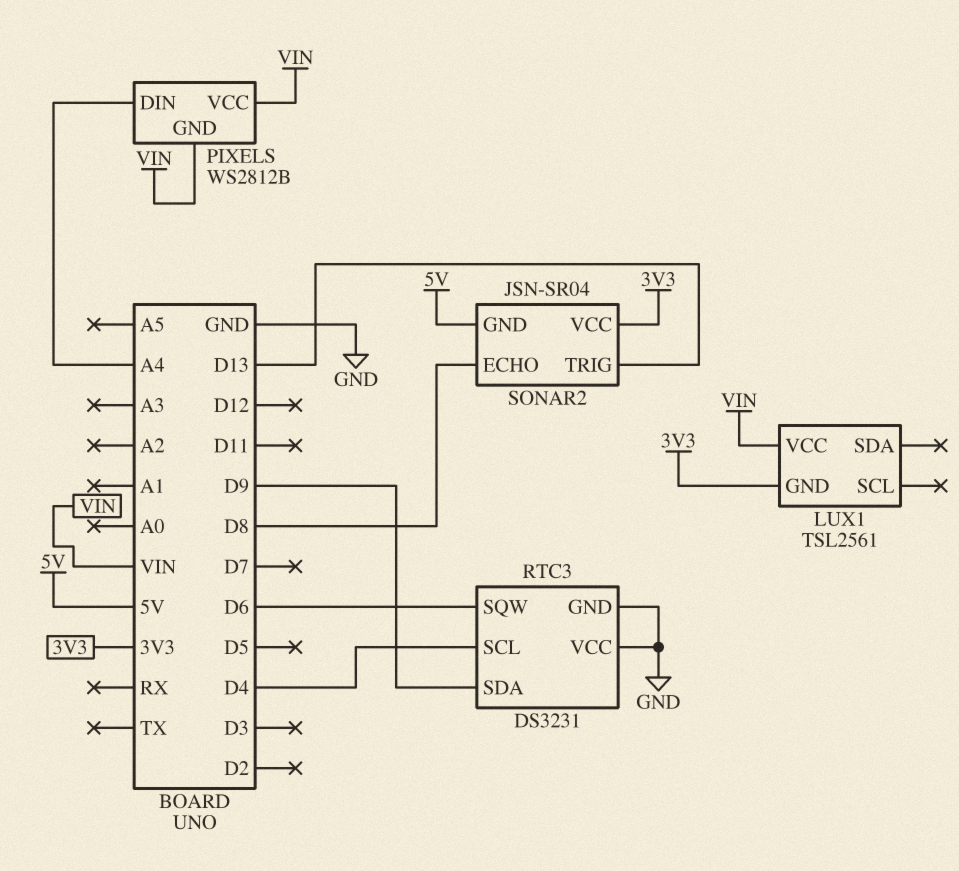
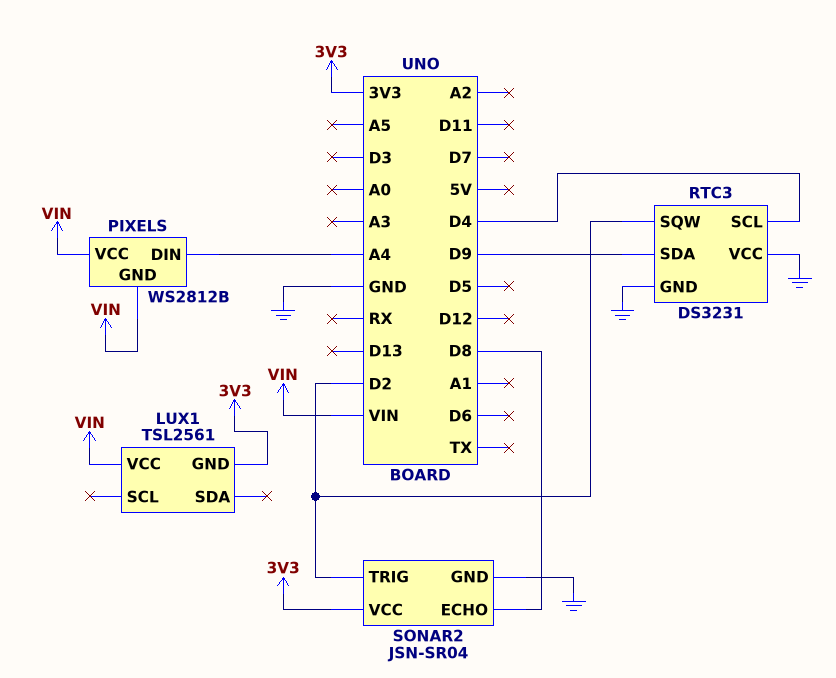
RTC3 pin SQW: D6 -> D2
SONAR2 pin GND: 5V -> GND
SONAR2 pin TRIG: D13 -> D2

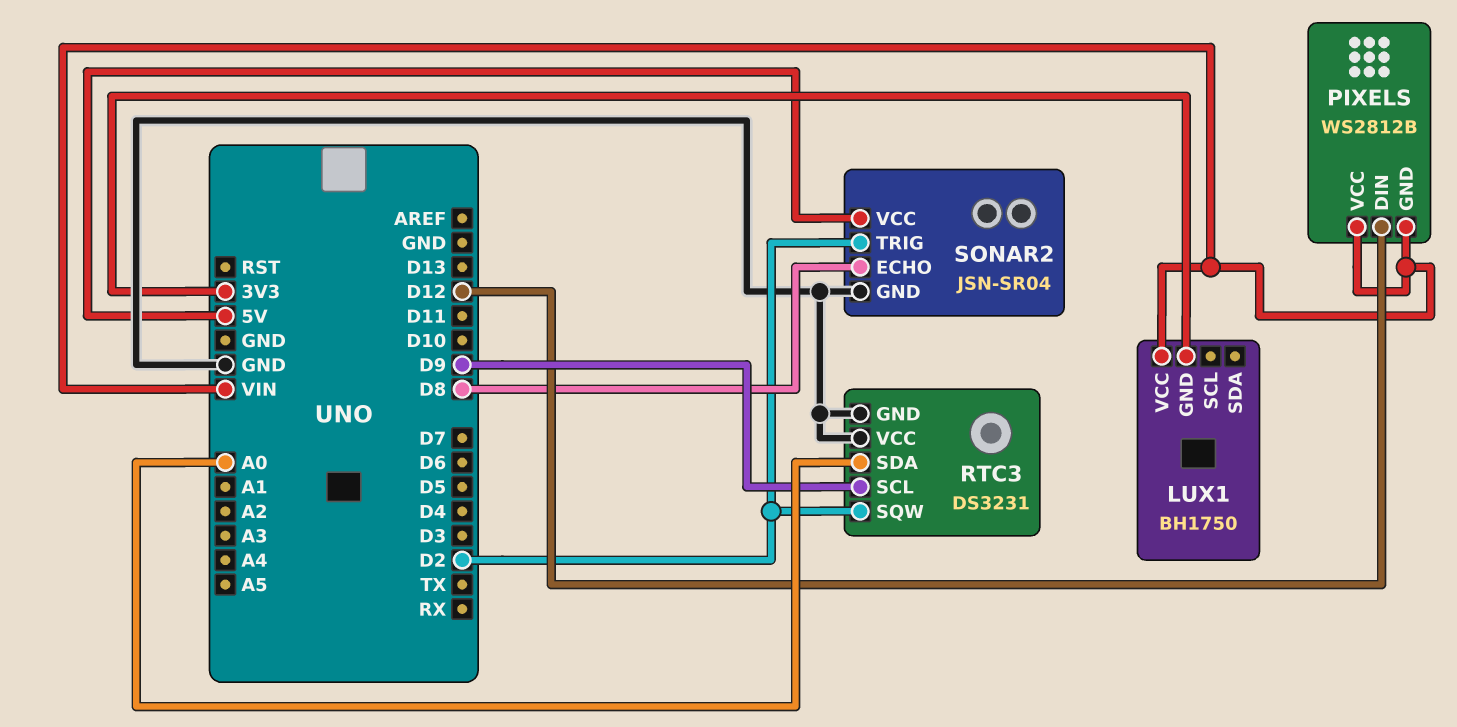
LUX1: TSL2561 -> BH1750
PIXELS pin DIN: A4 -> D12
RTC3 pin SCL: D4 -> D9
RTC3 pin SDA: D9 -> A0
SONAR2 pin VCC: 3V3 -> 5V

